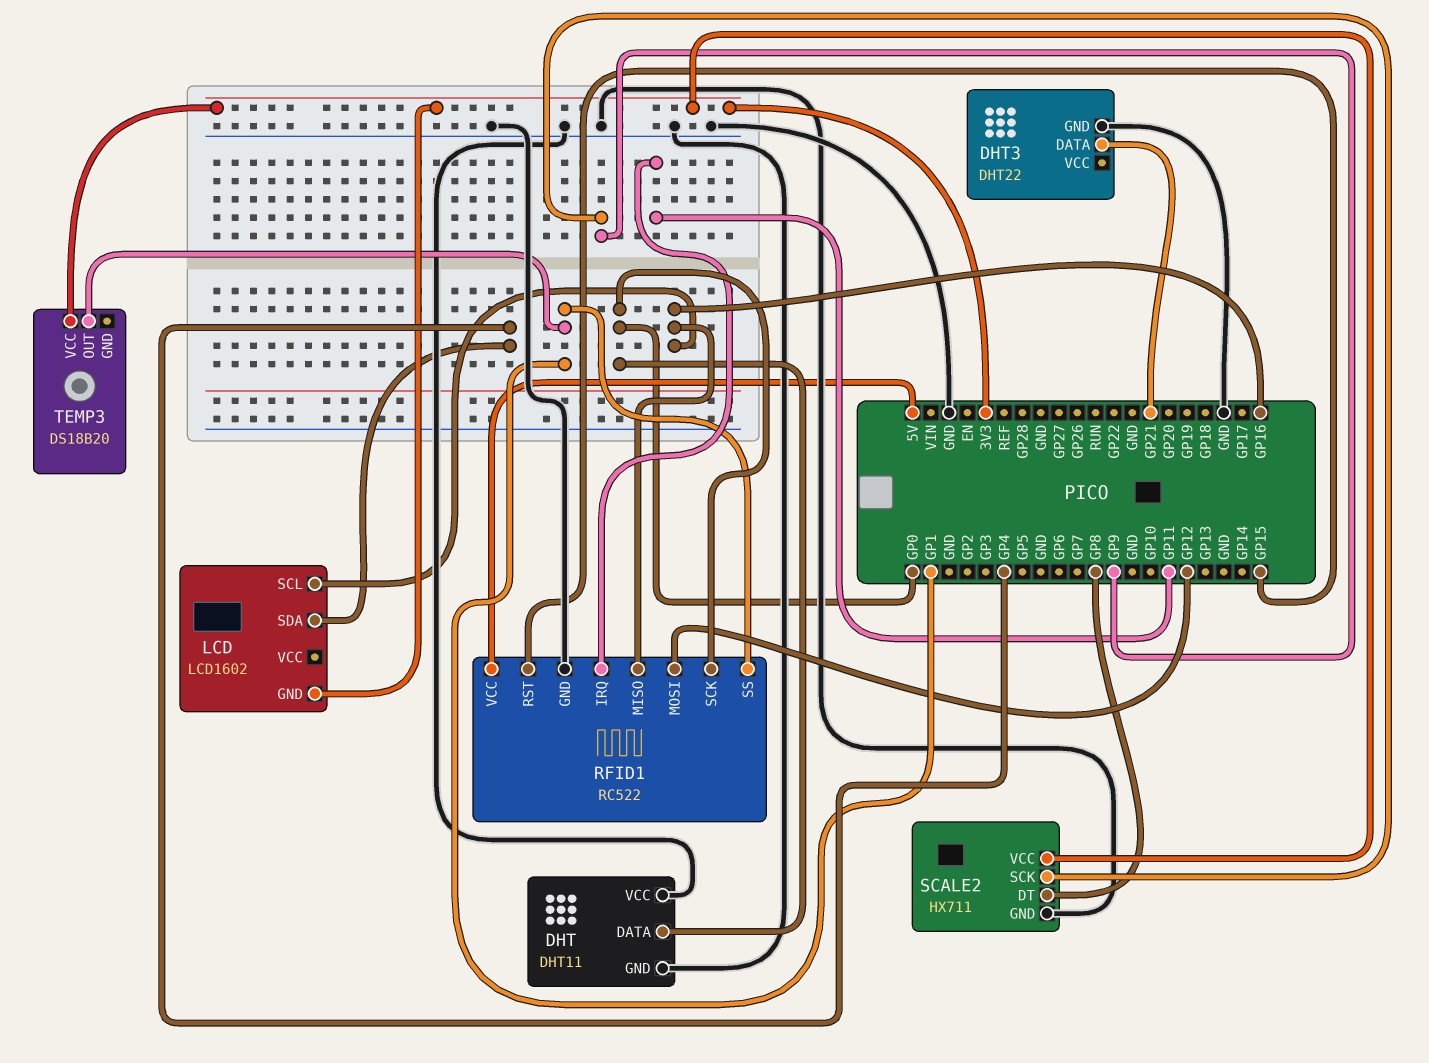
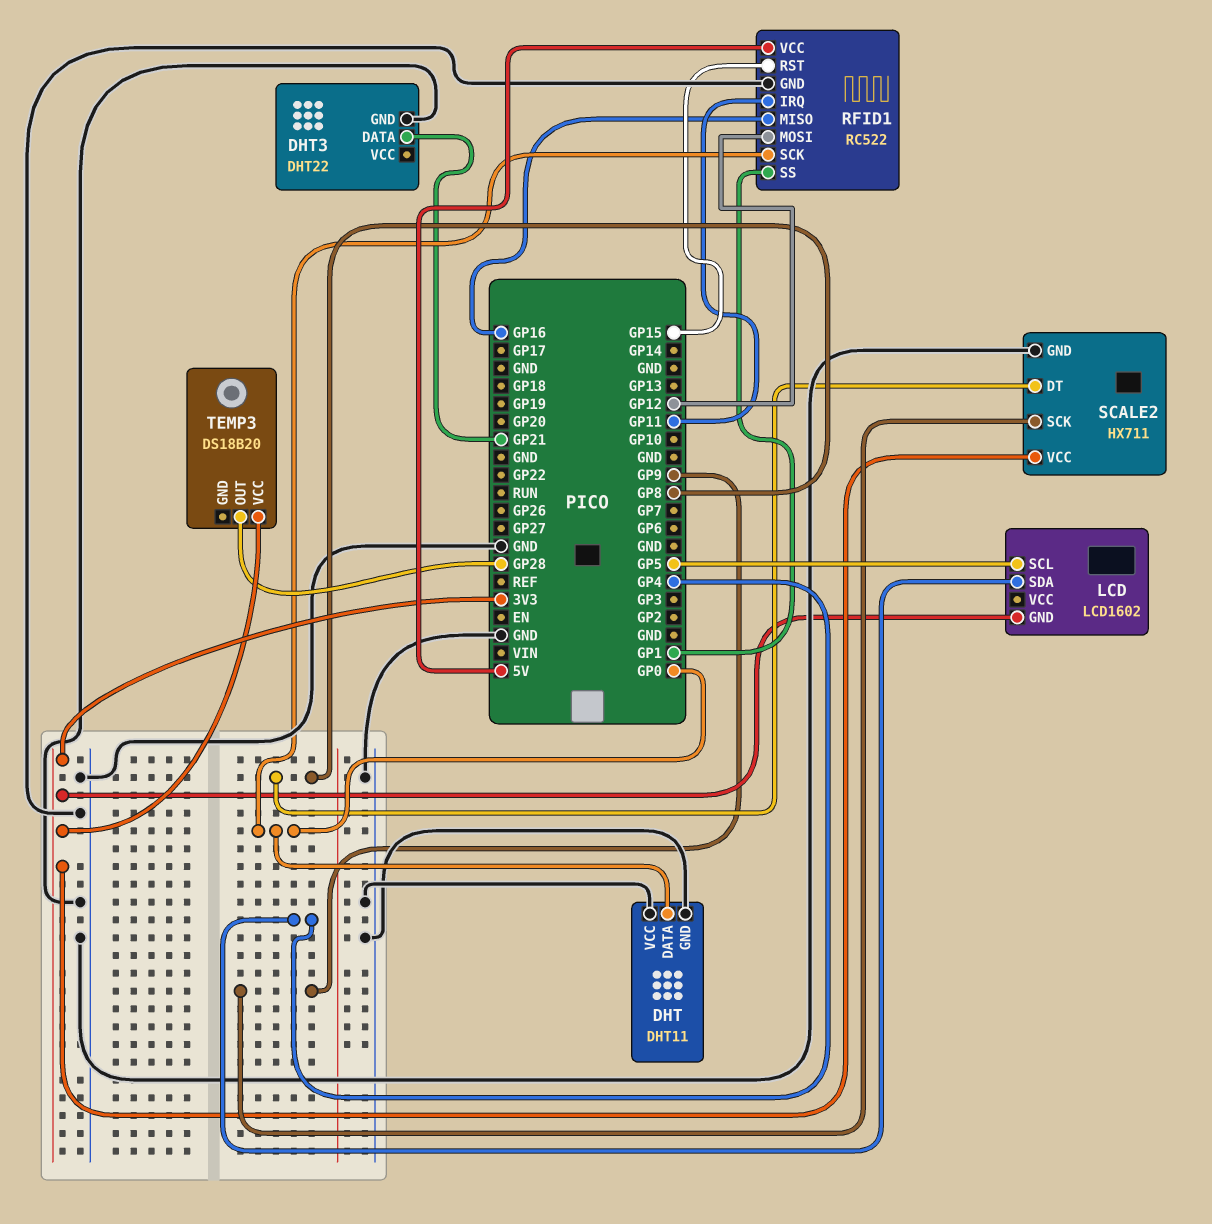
LCD pin SCL: GP16 -> GP5
TEMP3 pin OUT: GP1 -> GP28

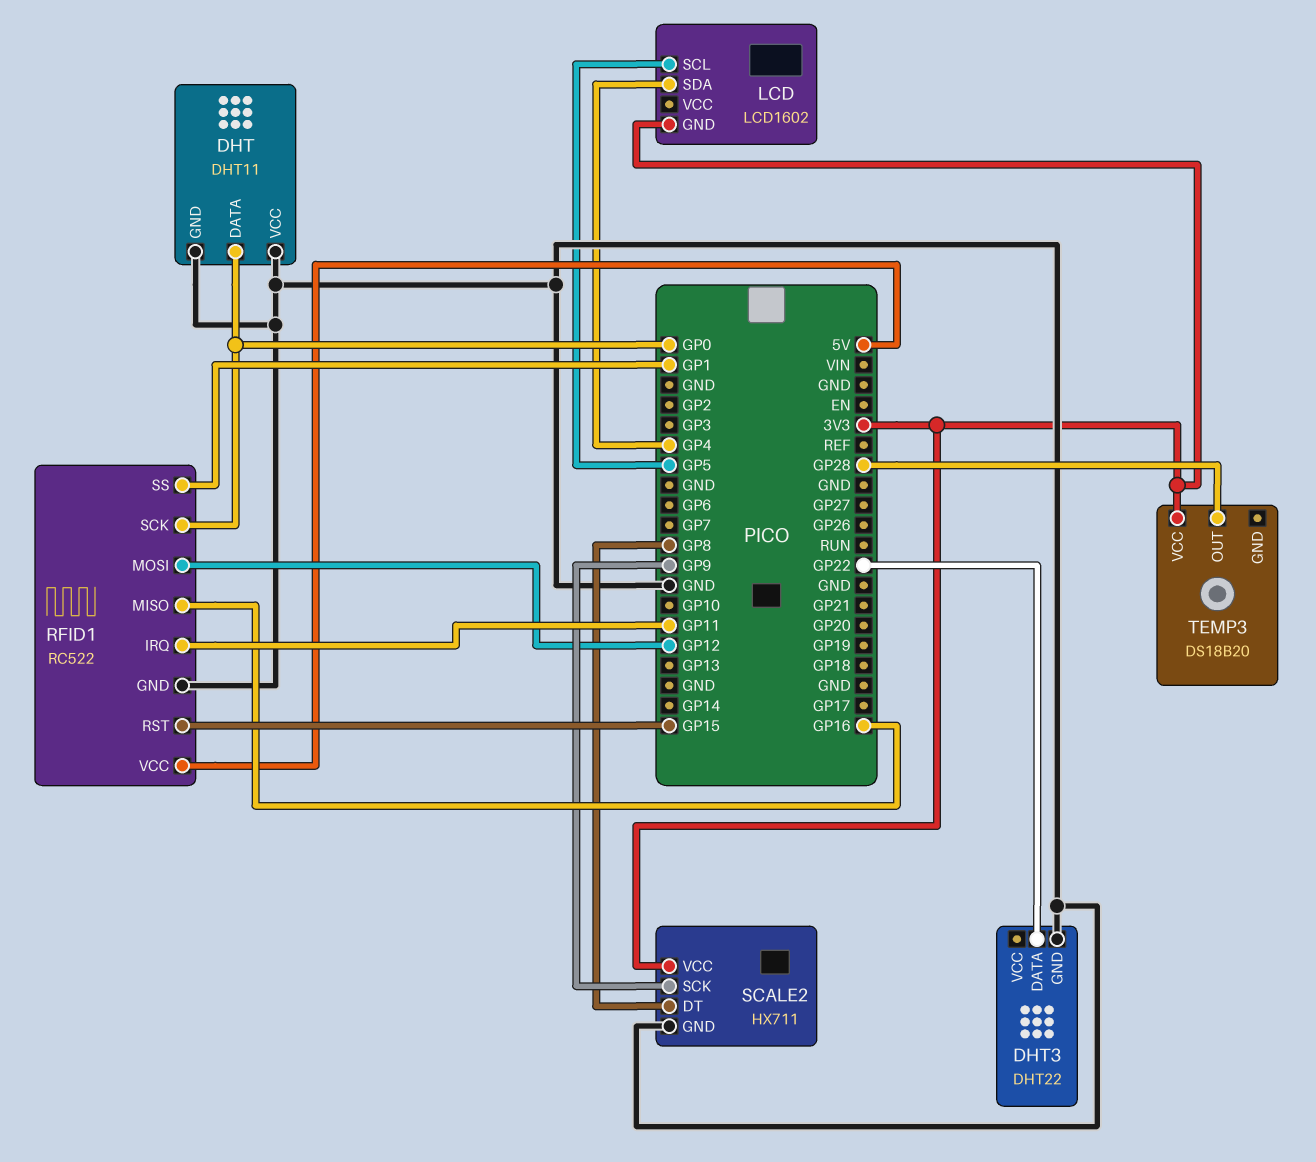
DHT3 pin DATA: GP21 -> GP22

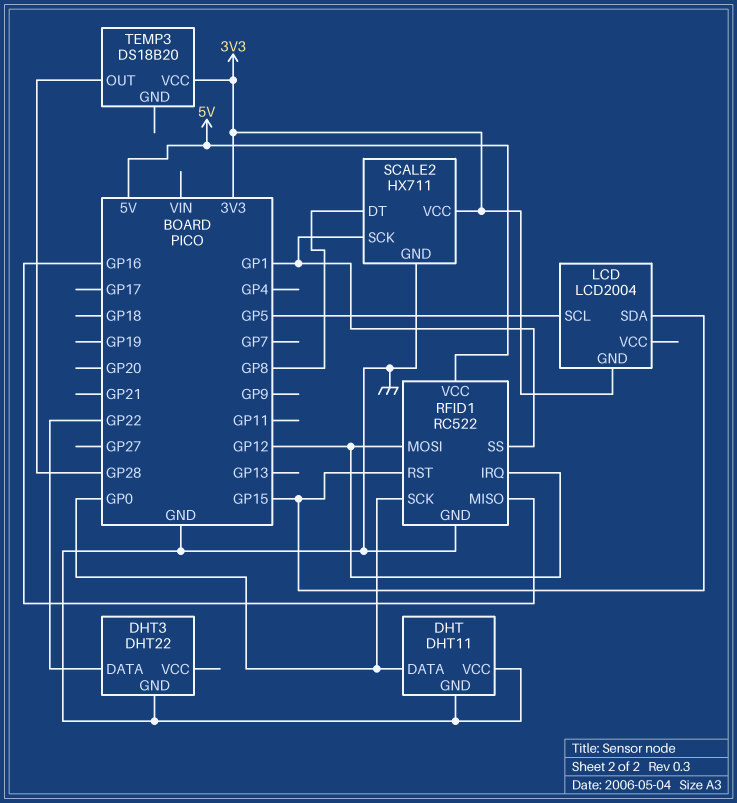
LCD: LCD1602 -> LCD2004
LCD pin SDA: GP4 -> GP15
RFID1 pin IRQ: GP11 -> GP12
SCALE2 pin SCK: GP9 -> GP1

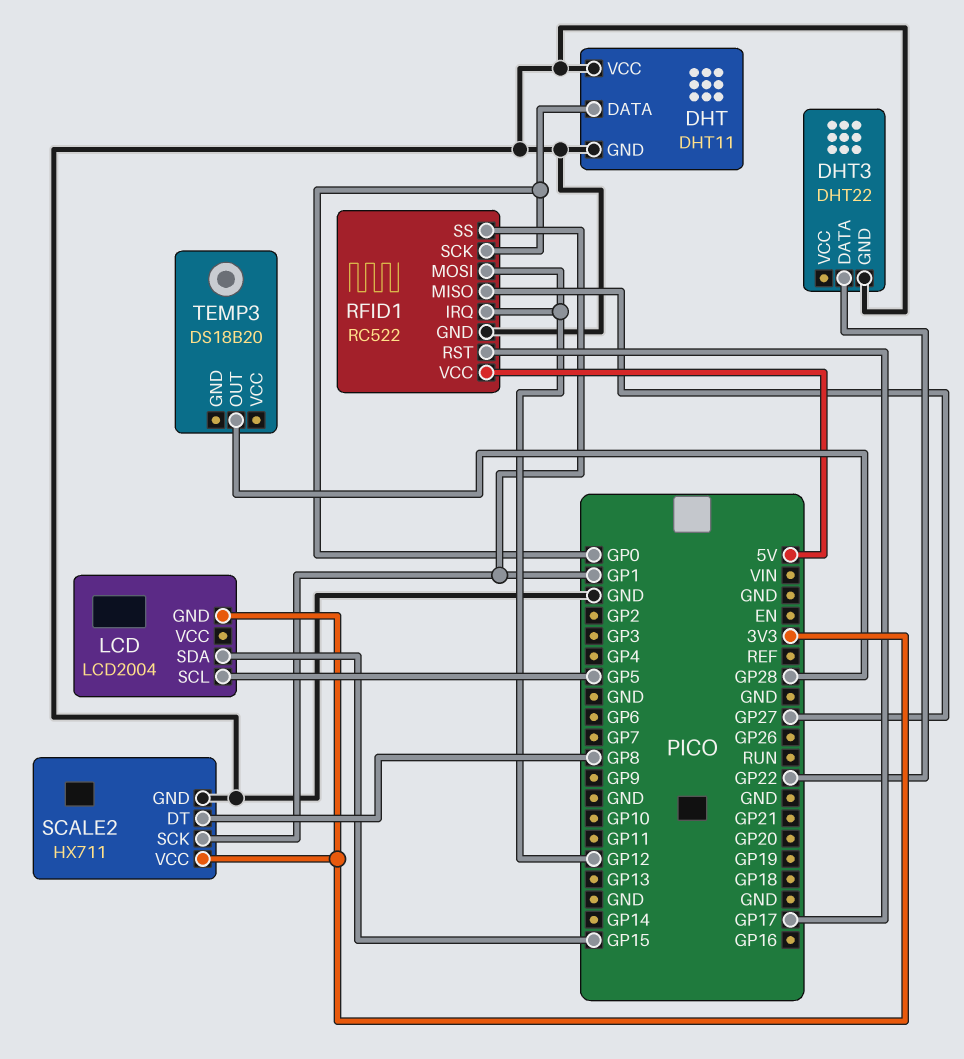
RFID1 pin MISO: GP16 -> GP27
RFID1 pin RST: GP15 -> GP17
TEMP3 pin VCC: 3V3 -> none

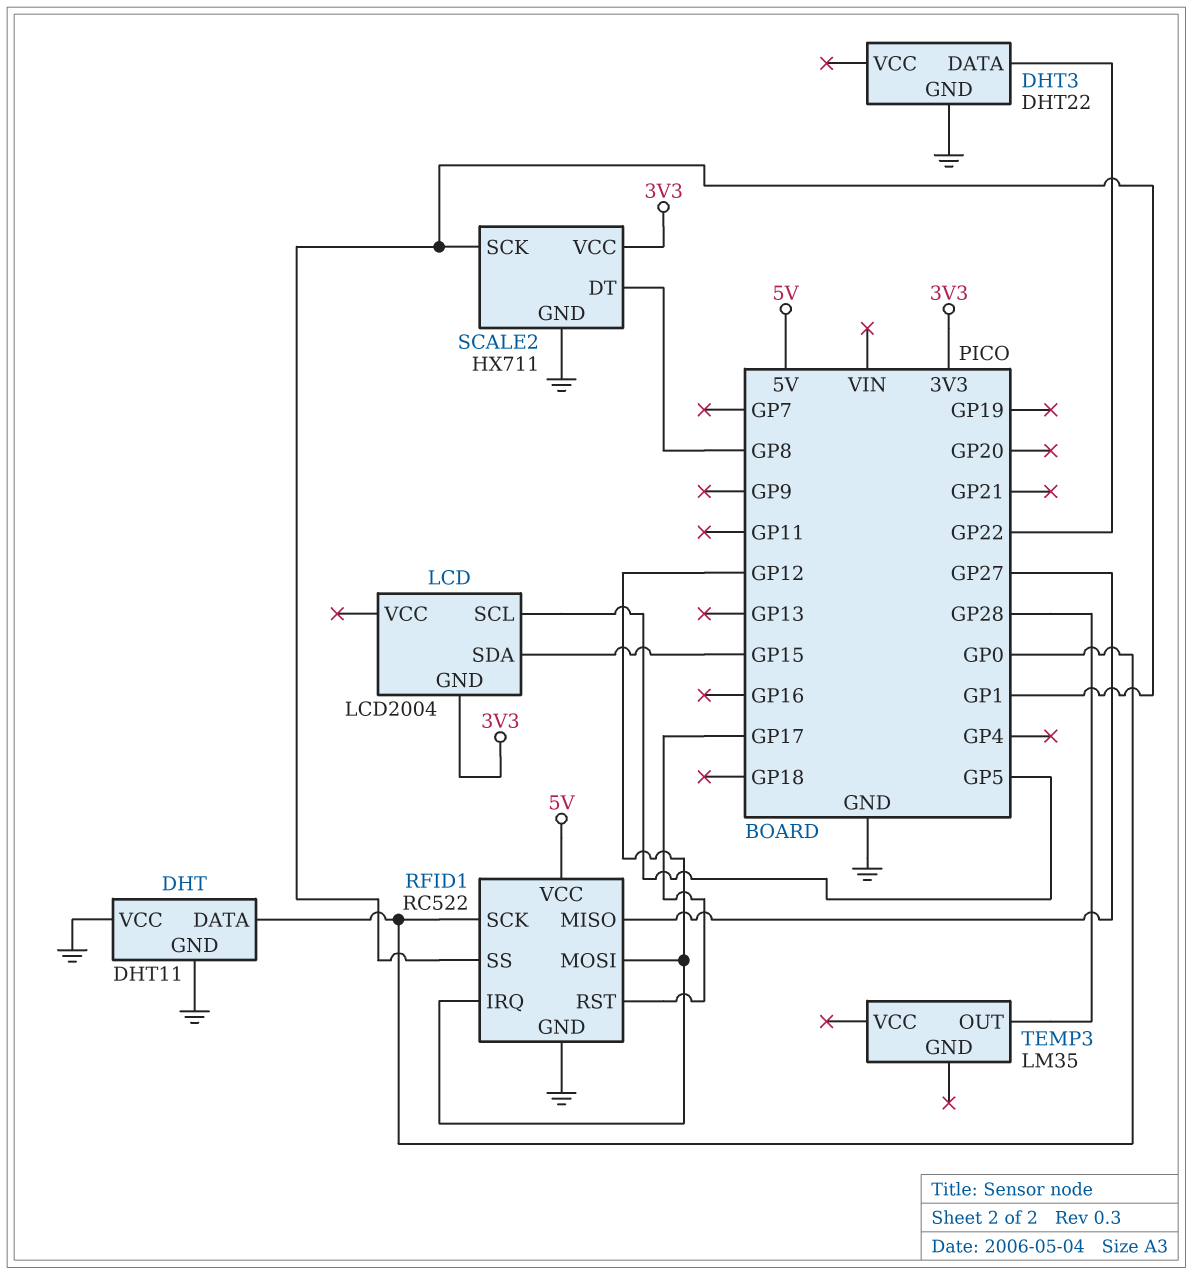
TEMP3: DS18B20 -> LM35

